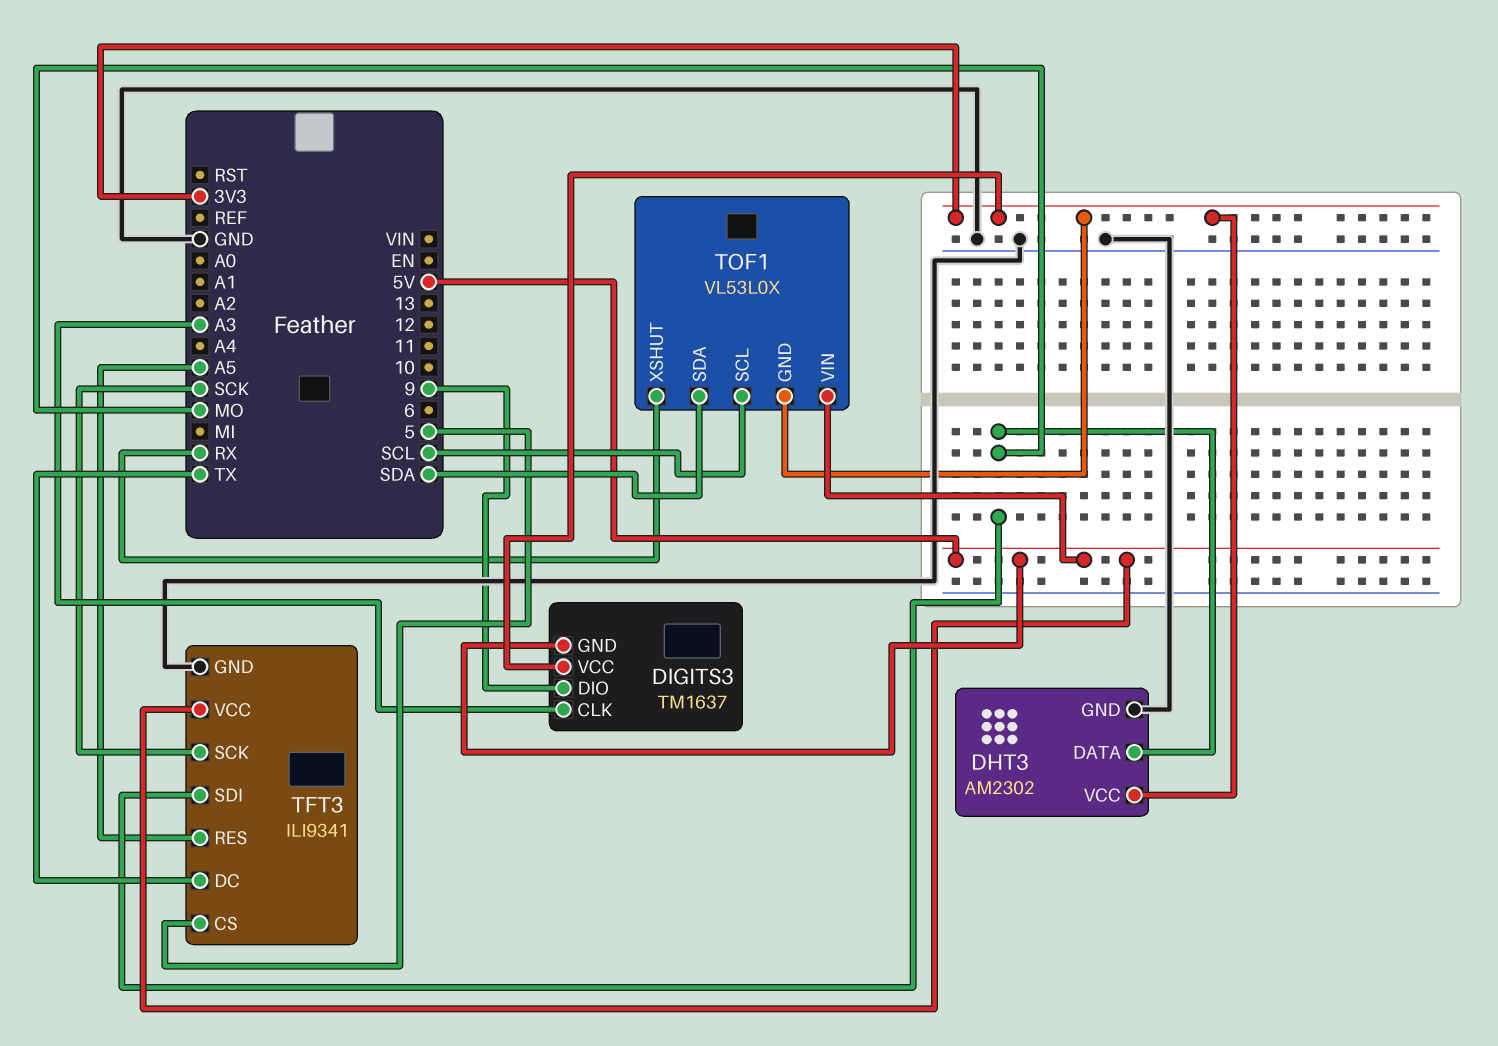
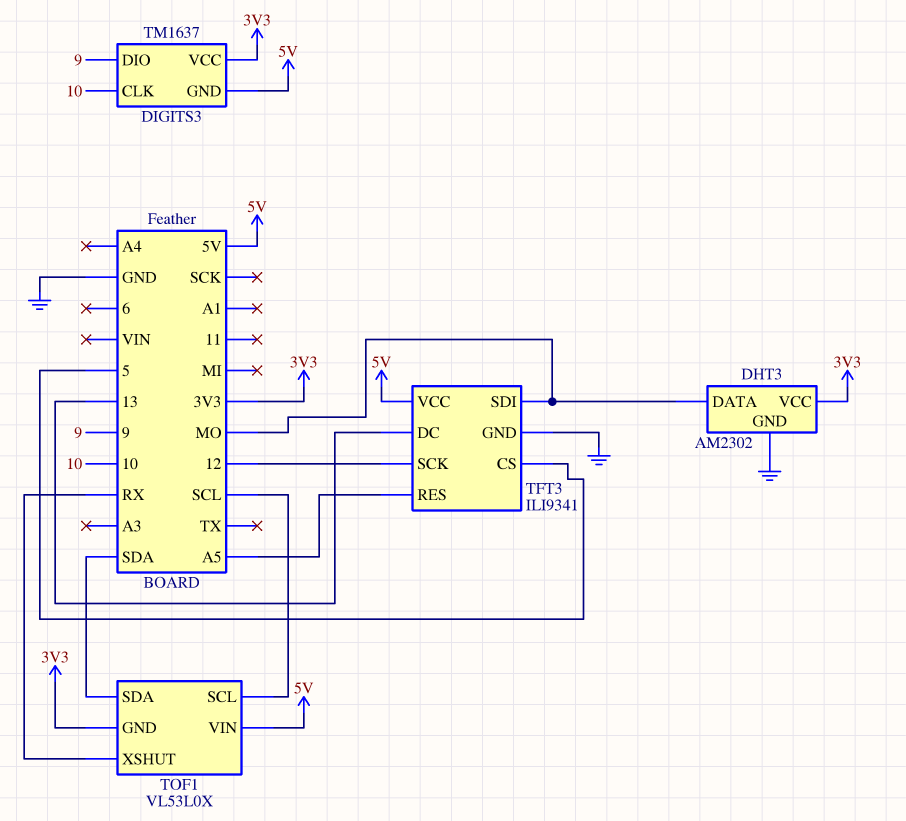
DIGITS3 pin CLK: A3 -> 10
TFT3 pin DC: TX -> 13
TFT3 pin SCK: SCK -> 12

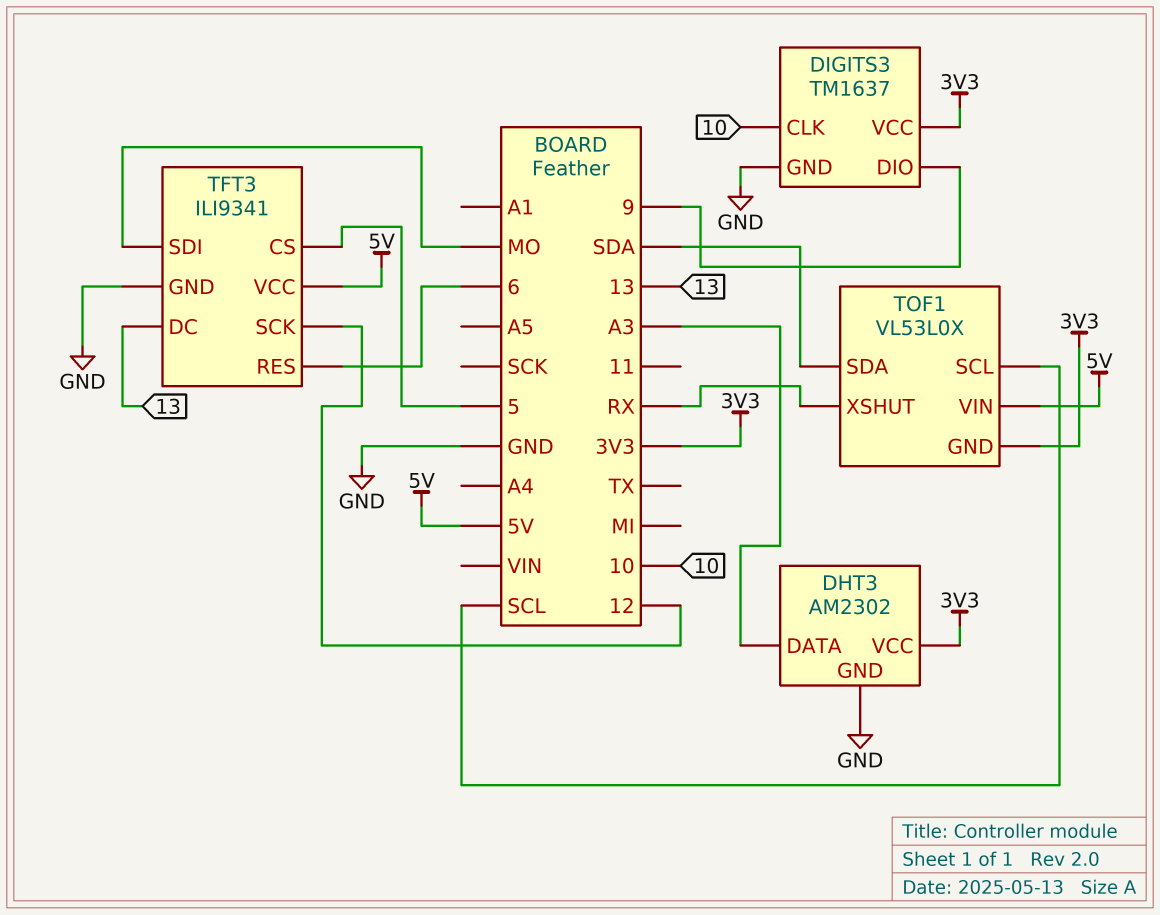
DHT3 pin DATA: MO -> A3
DIGITS3 pin GND: 5V -> GND
TFT3 pin RES: A5 -> 6

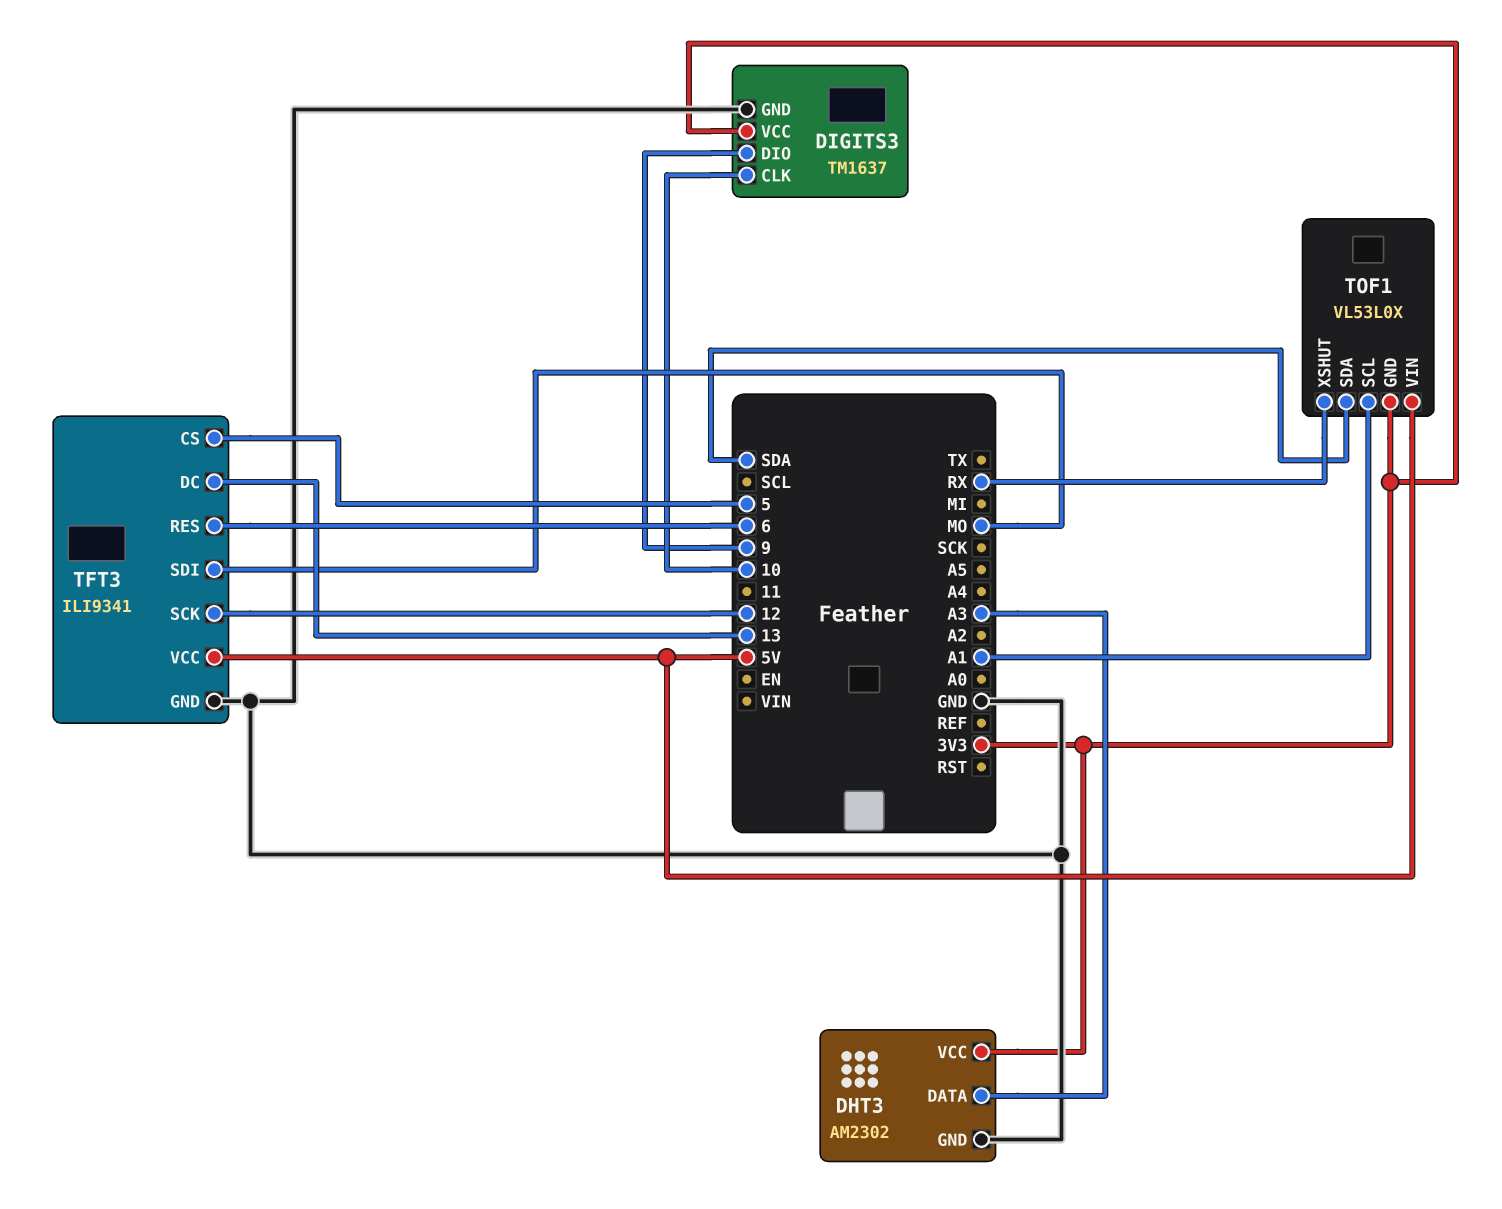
TOF1 pin SCL: SCL -> A1

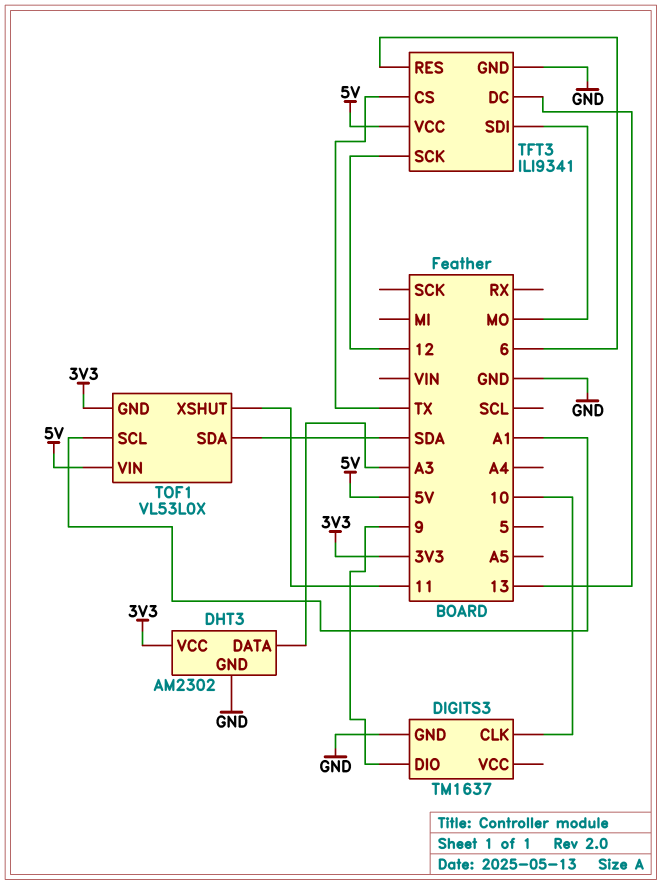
DIGITS3 pin VCC: 3V3 -> none
TFT3 pin CS: 5 -> TX
TOF1 pin XSHUT: RX -> 11

